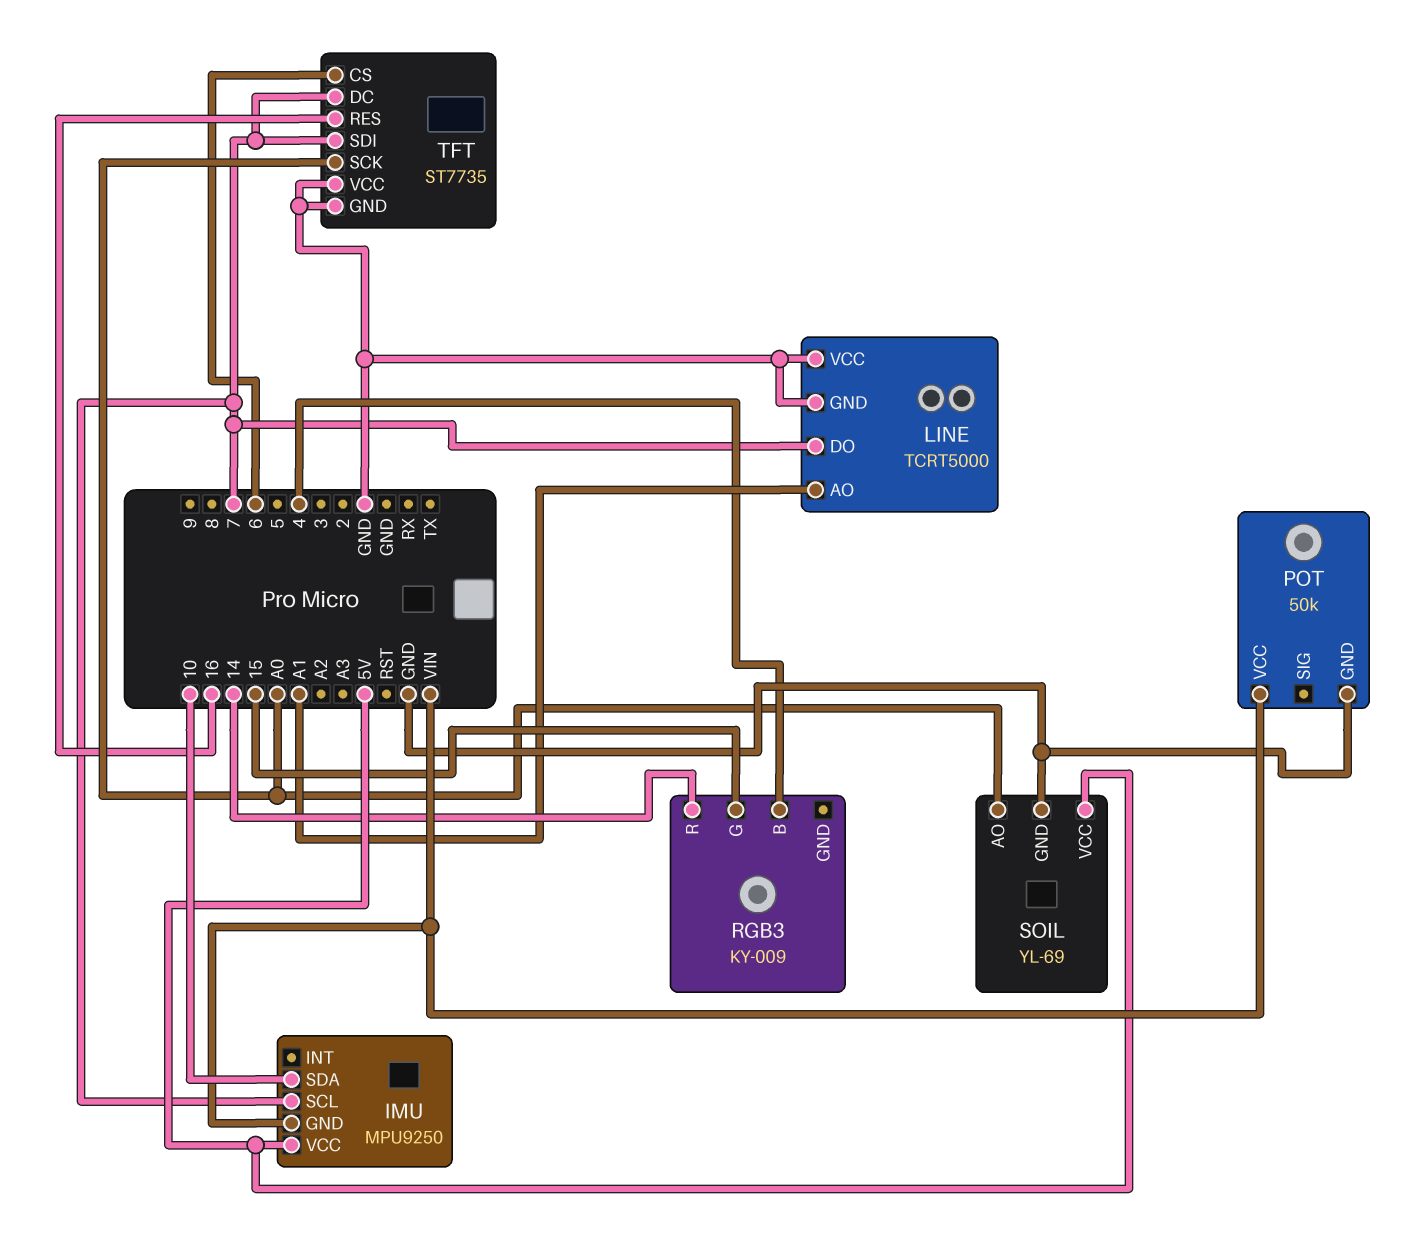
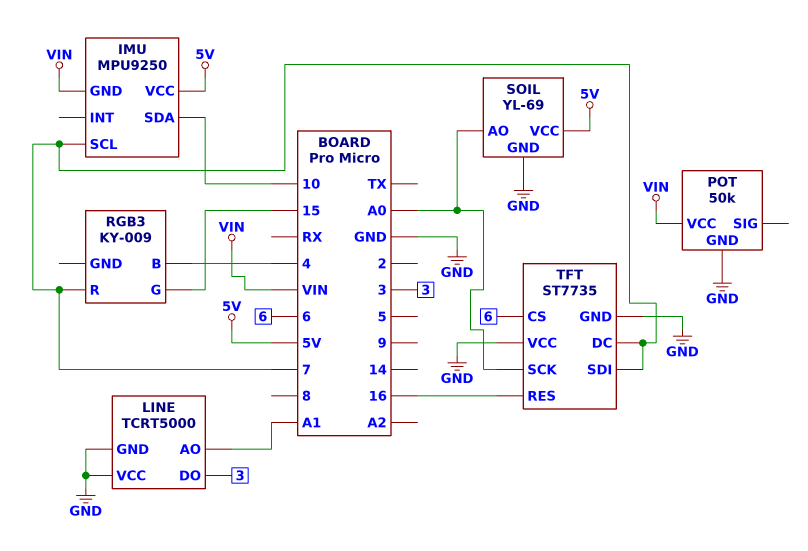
LINE pin DO: 7 -> 3
RGB3 pin R: 14 -> 7

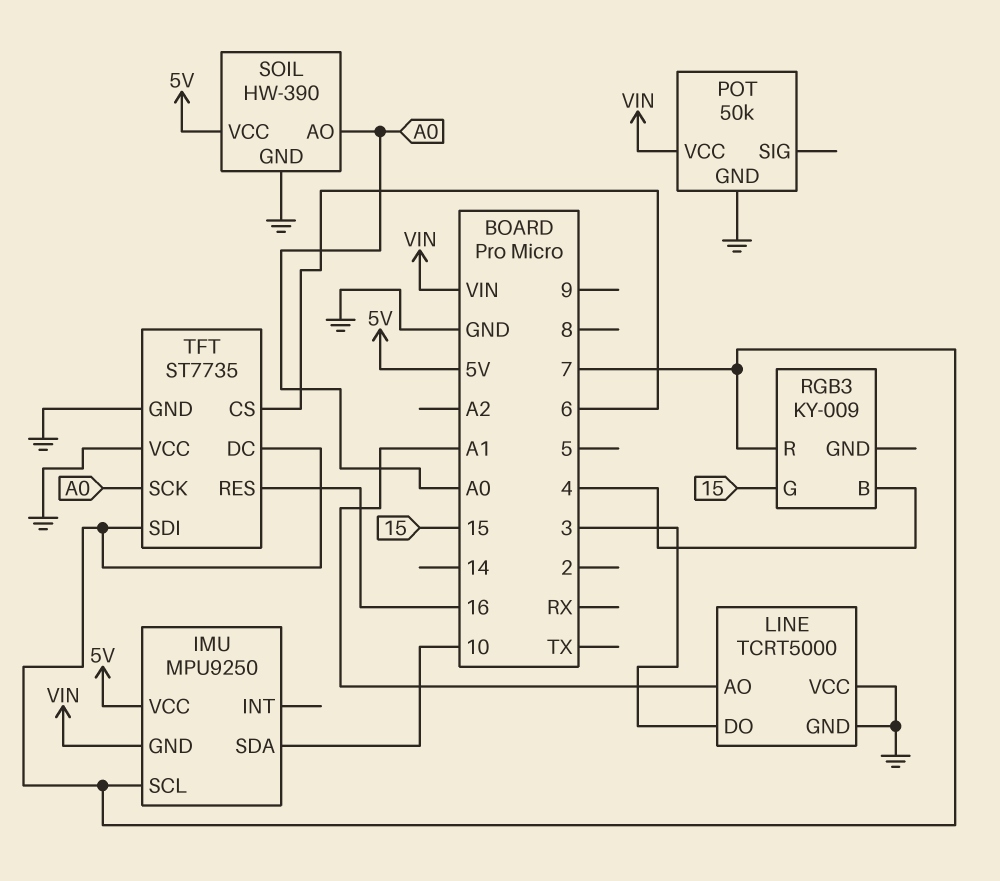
SOIL: YL-69 -> HW-390

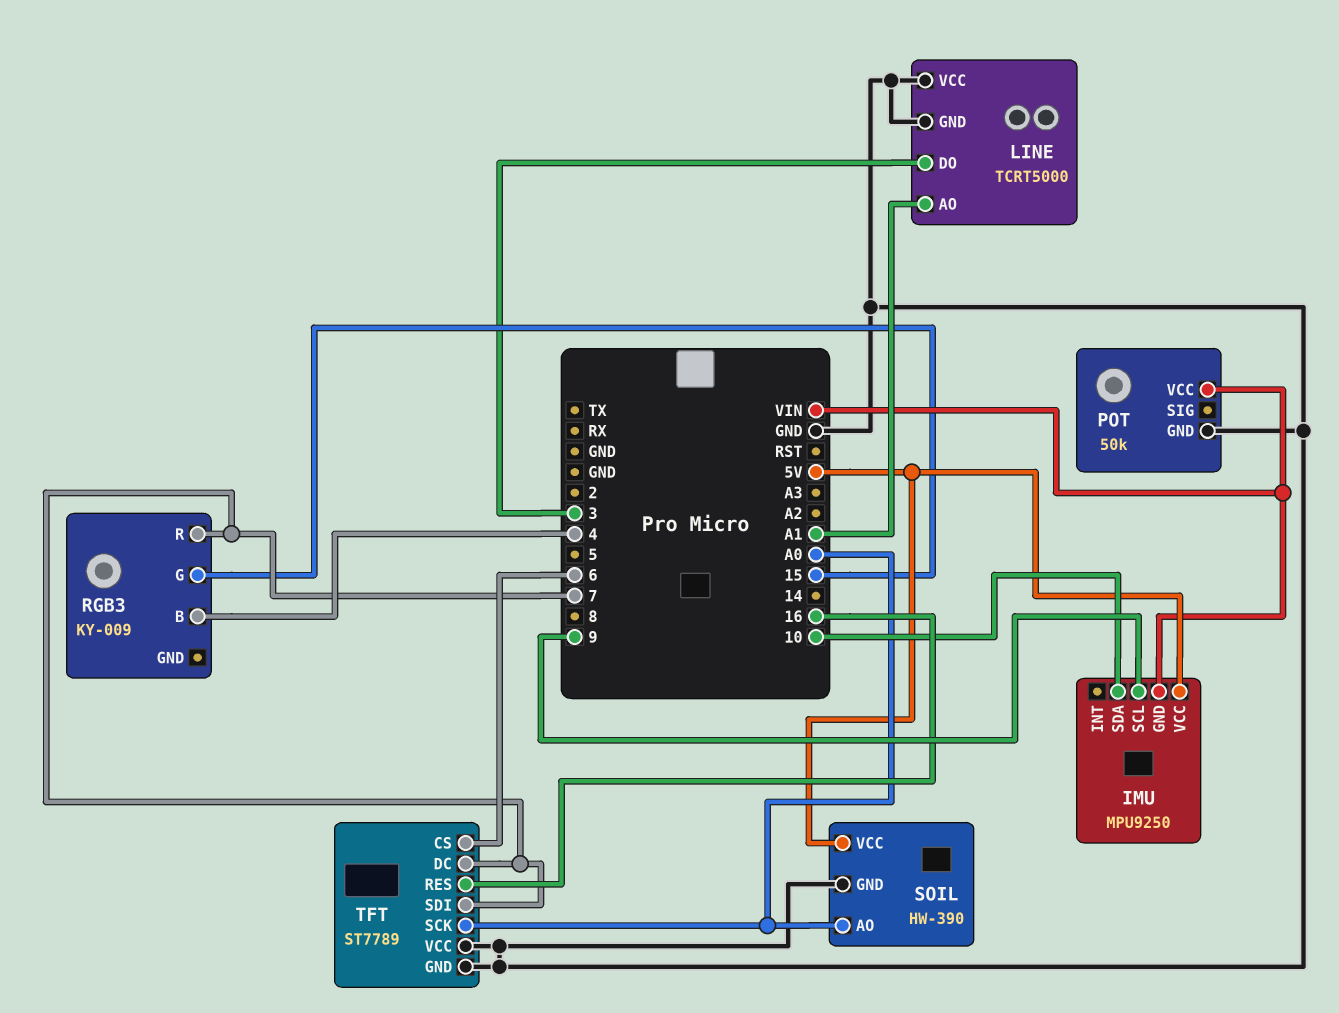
IMU pin SCL: 7 -> 9
TFT: ST7735 -> ST7789

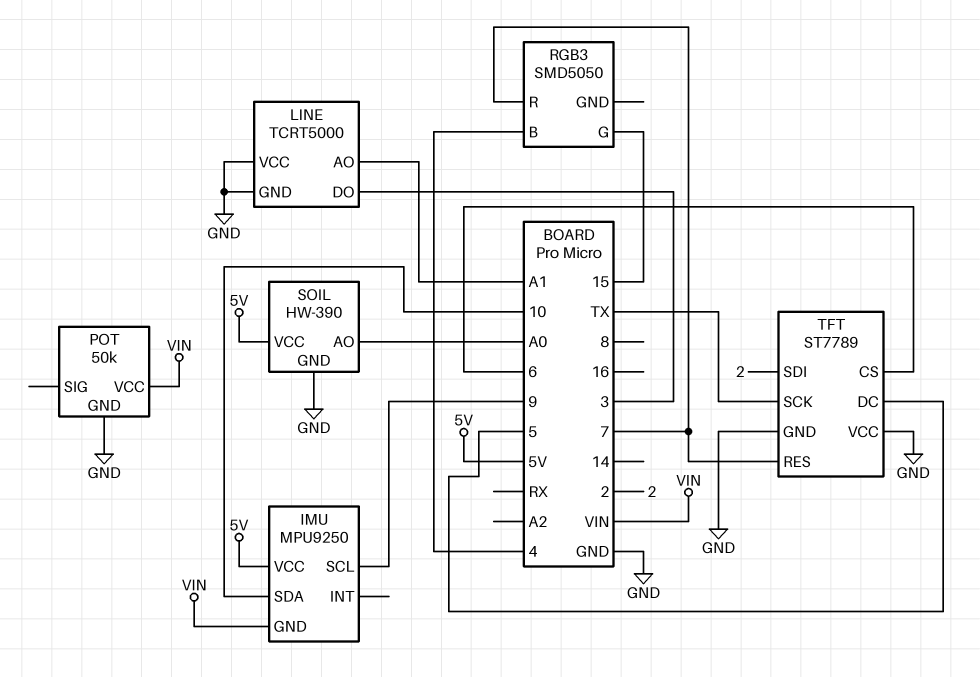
RGB3: KY-009 -> SMD5050
TFT pin DC: 7 -> 5
TFT pin RES: 16 -> 7
TFT pin SCK: A0 -> TX
TFT pin SDI: 7 -> 2

